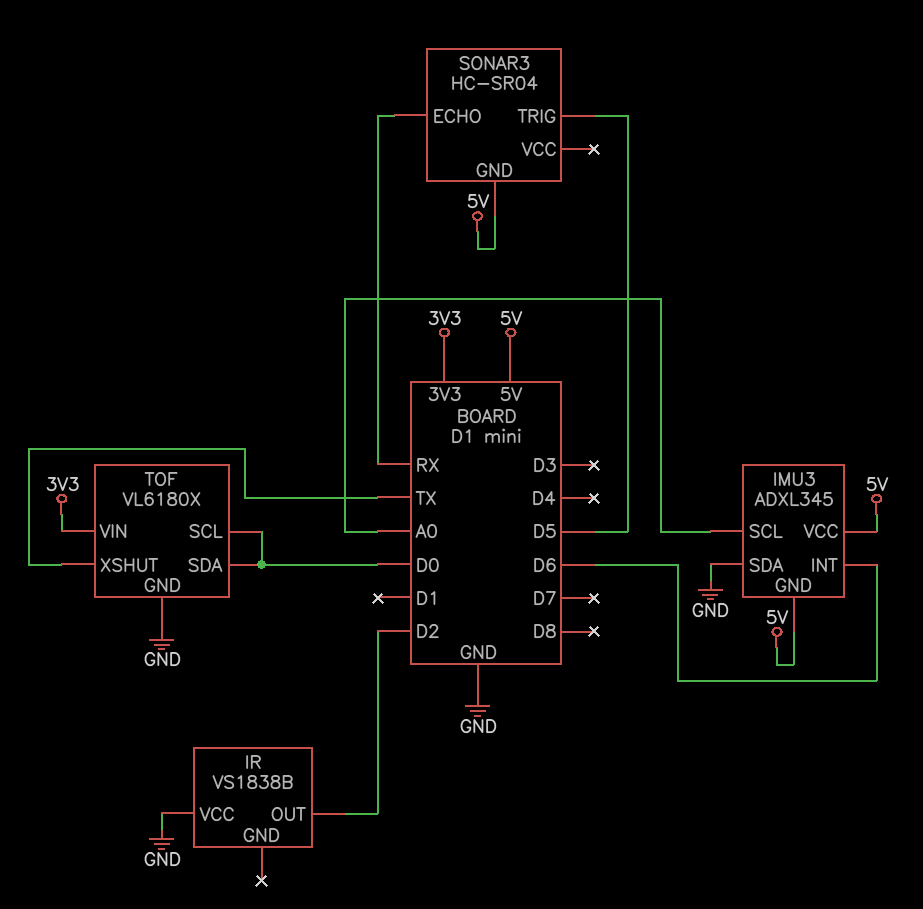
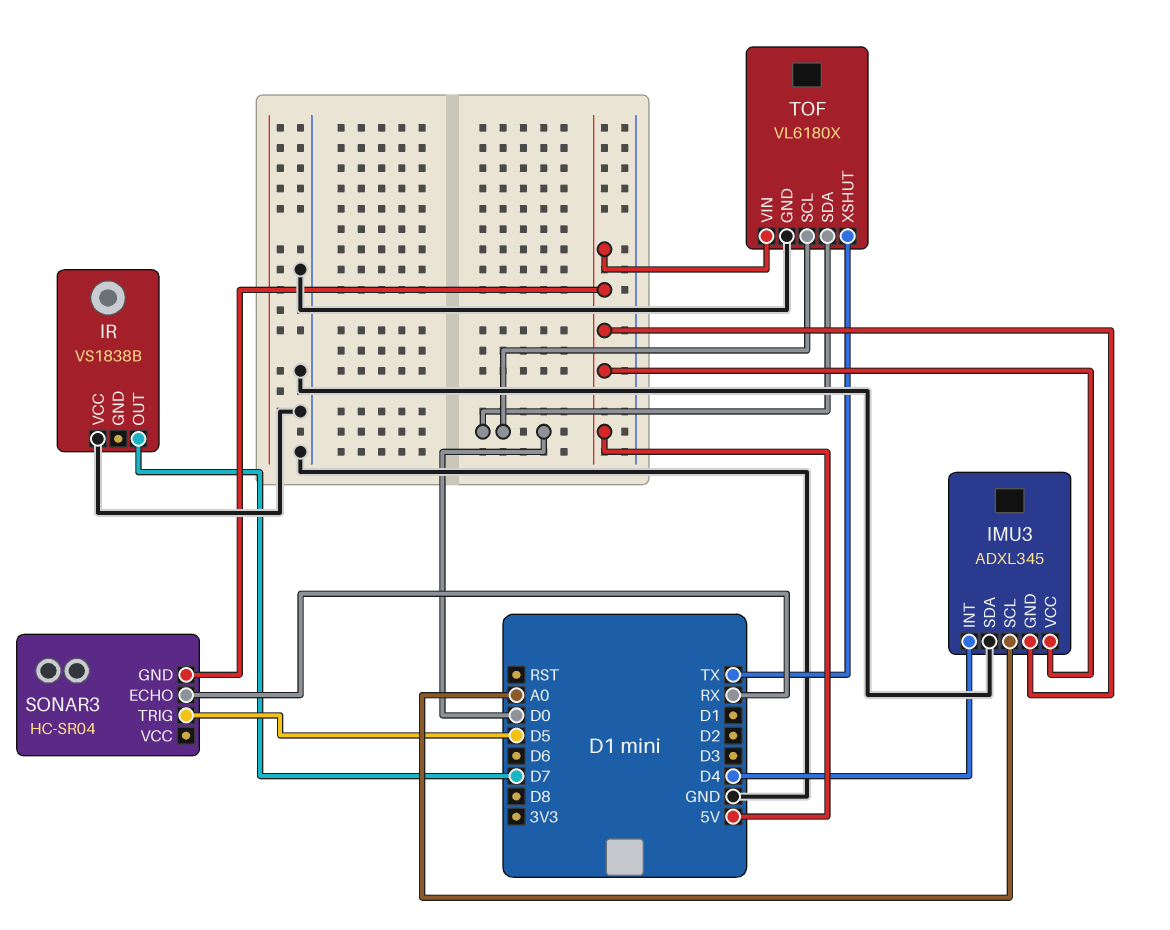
IMU3 pin INT: D6 -> D4
IR pin OUT: D2 -> D7
TOF pin VIN: 3V3 -> 5V

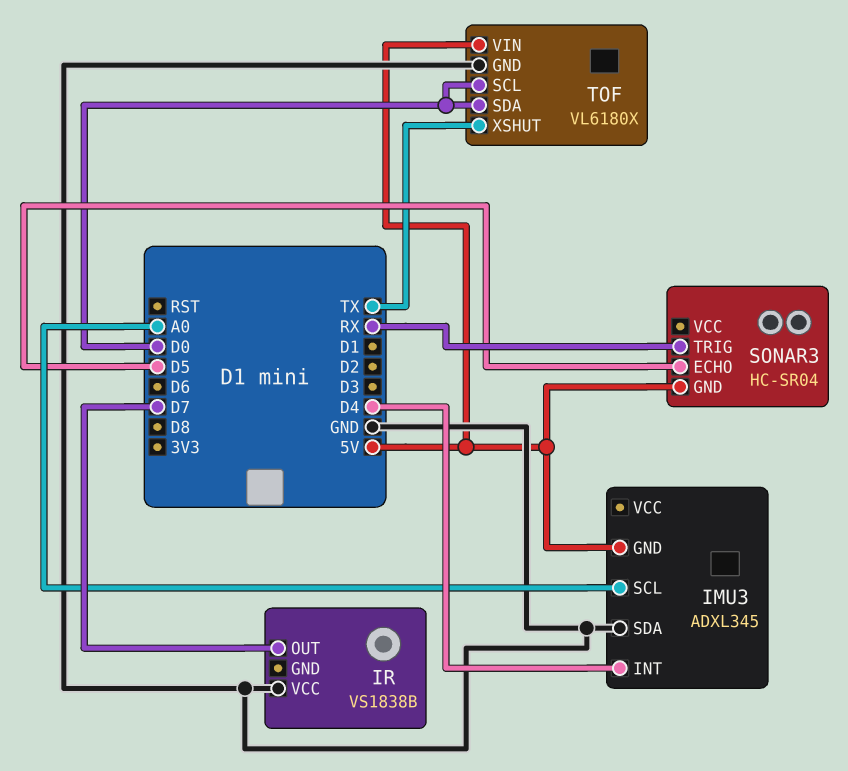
IMU3 pin VCC: 5V -> none
SONAR3 pin ECHO: RX -> D5
SONAR3 pin TRIG: D5 -> RX

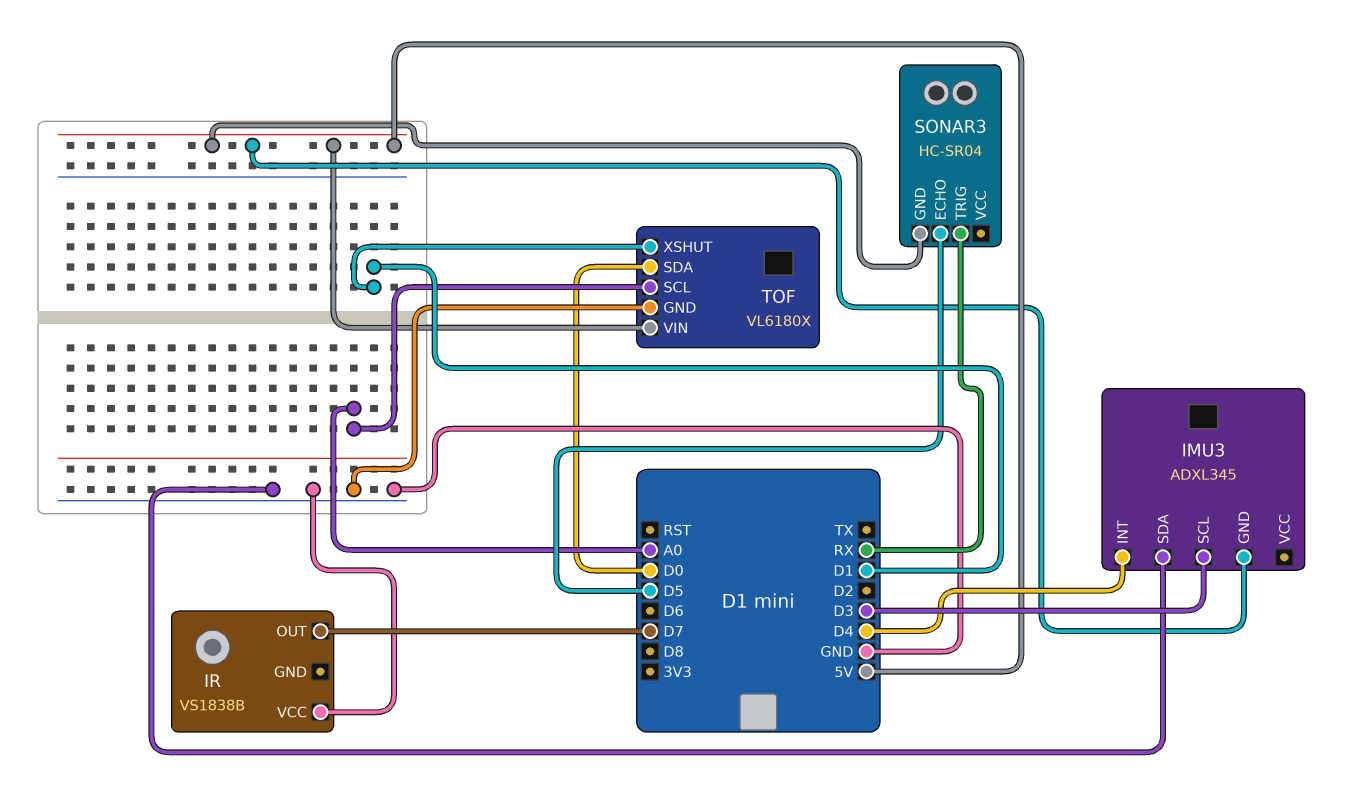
IMU3 pin SCL: A0 -> D3
TOF pin SCL: D0 -> A0
TOF pin XSHUT: TX -> D1

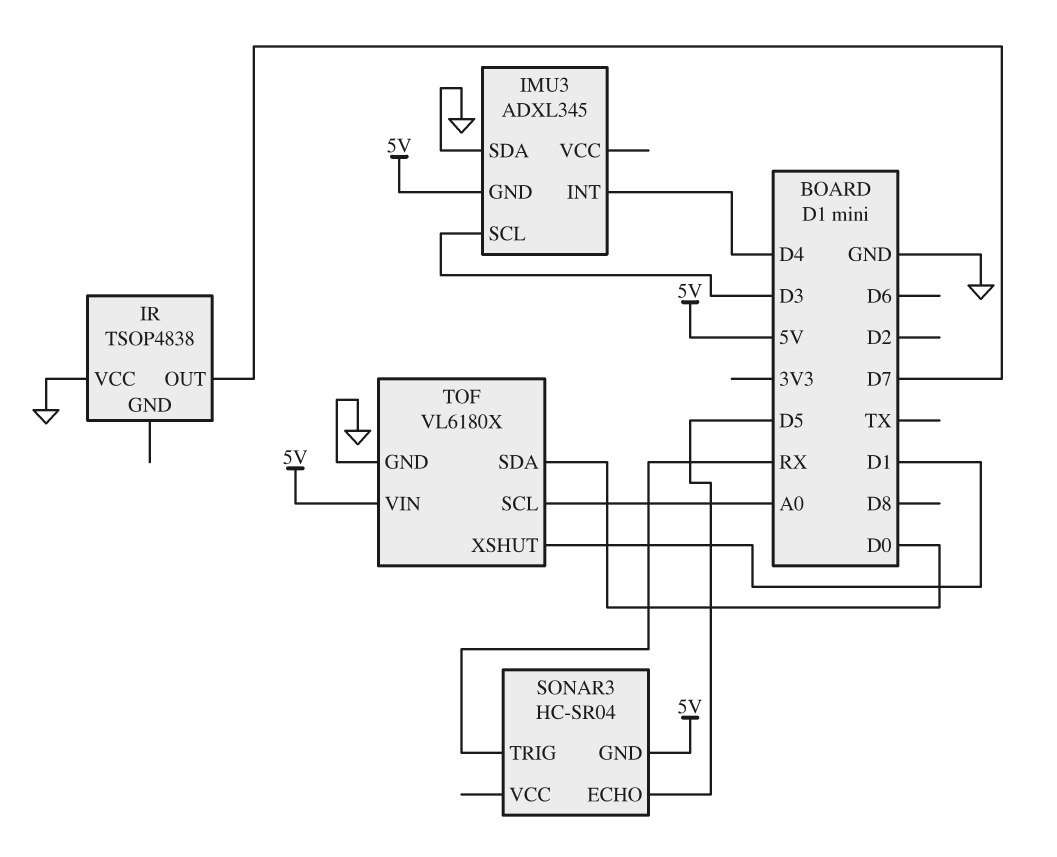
IR: VS1838B -> TSOP4838

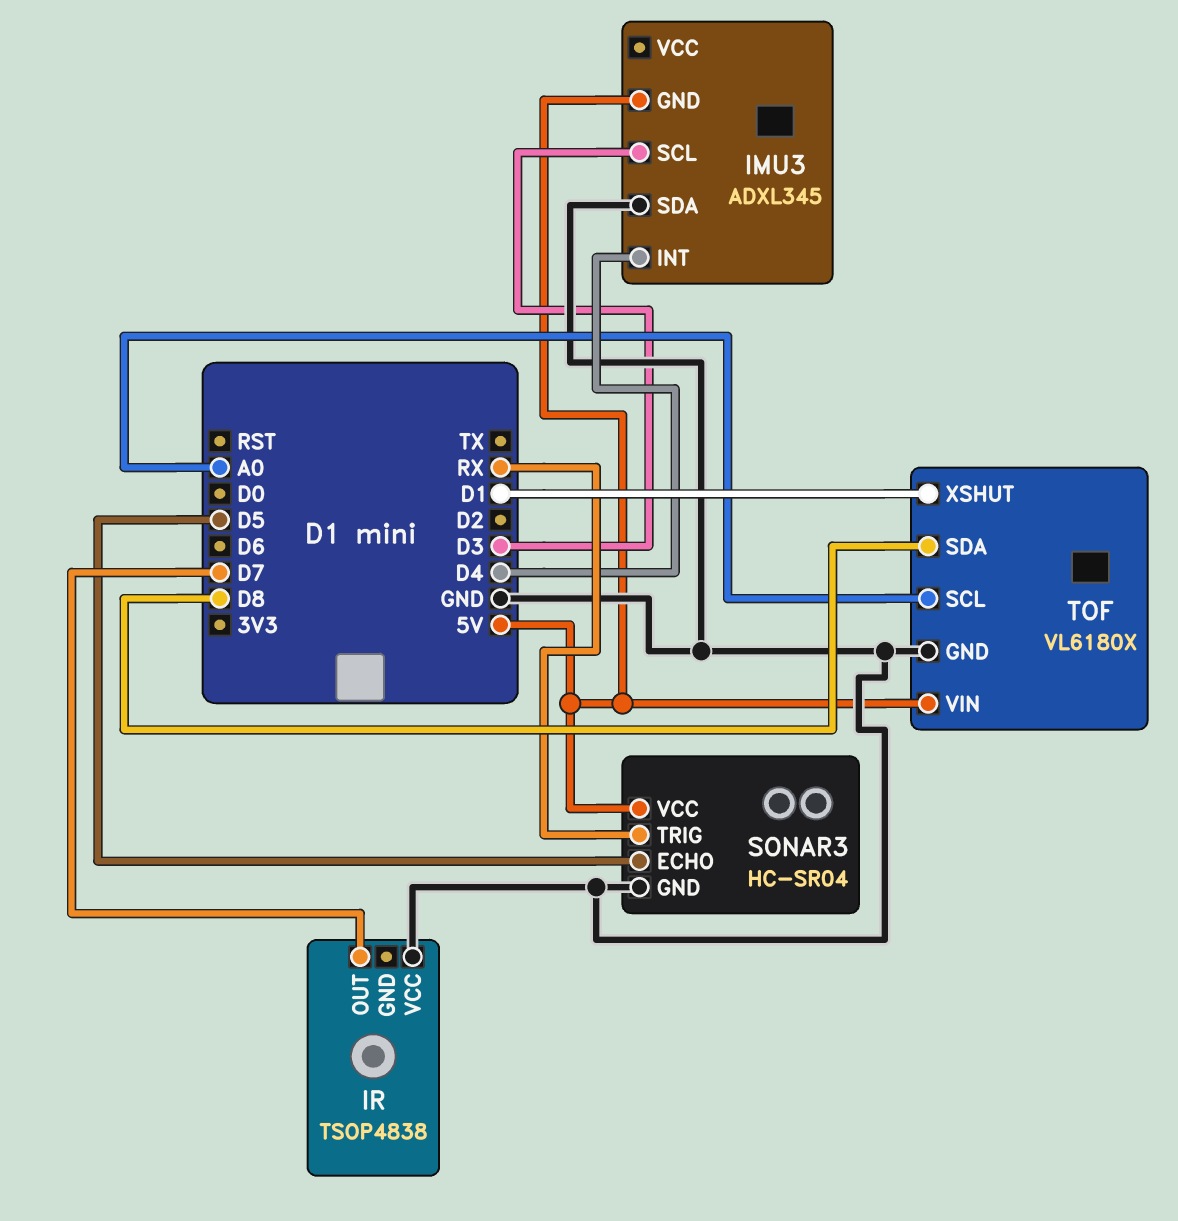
SONAR3 pin GND: 5V -> GND
SONAR3 pin VCC: none -> 5V
TOF pin SDA: D0 -> D8

